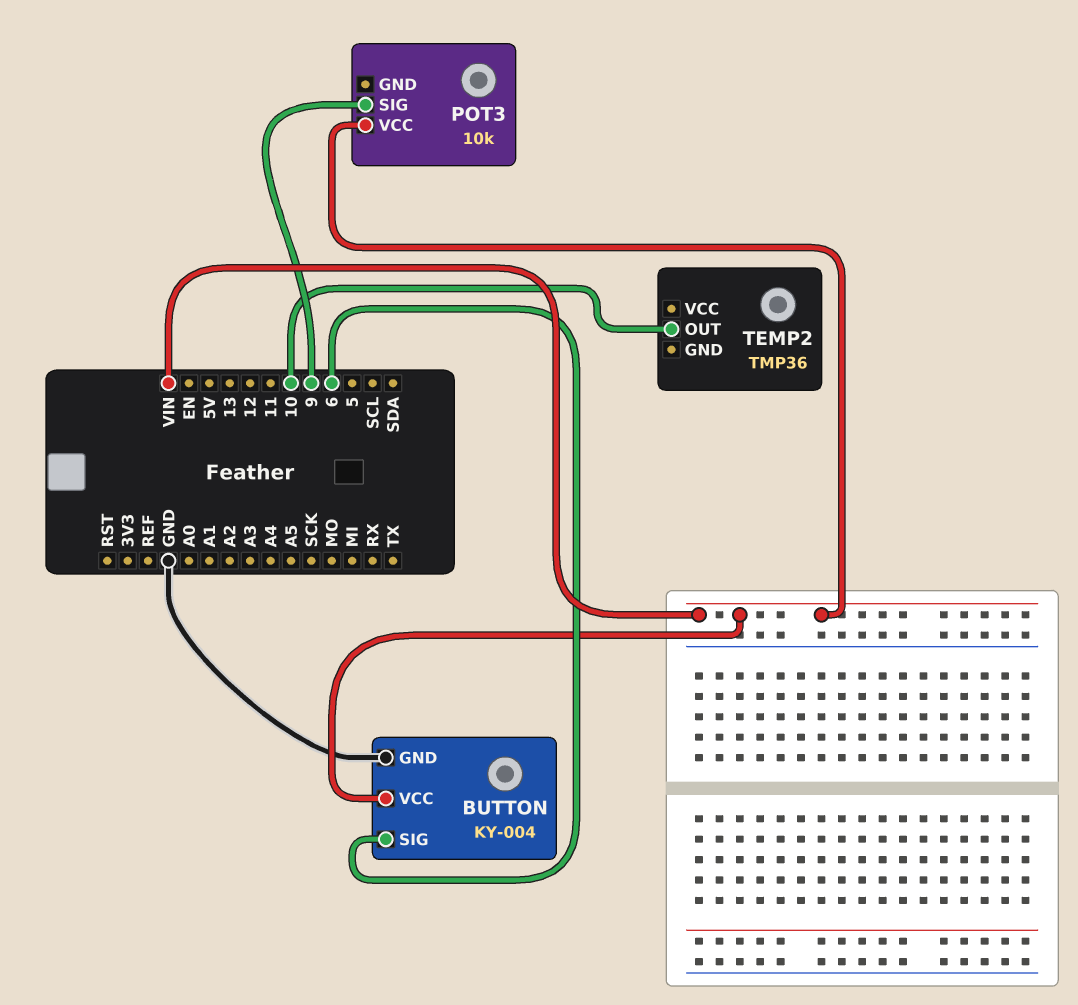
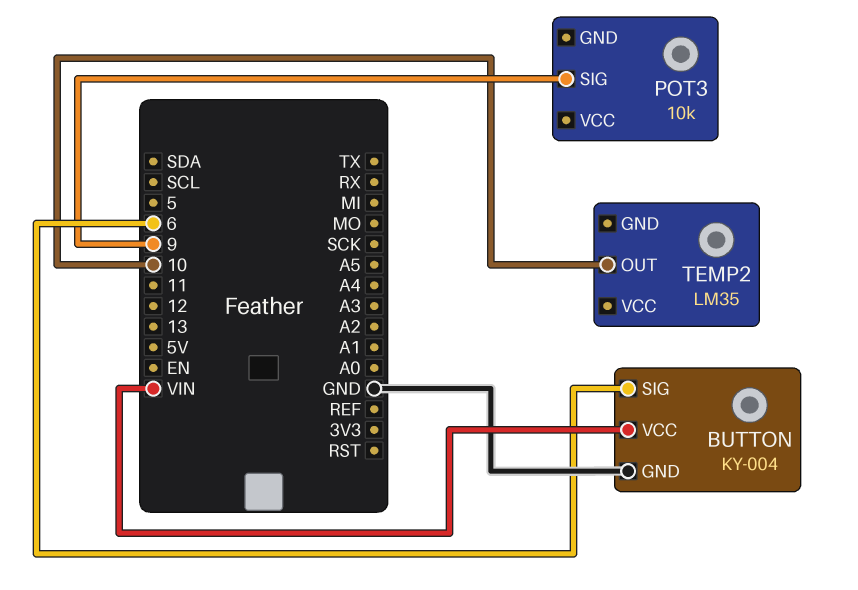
POT3 pin VCC: VIN -> none
TEMP2: TMP36 -> LM35

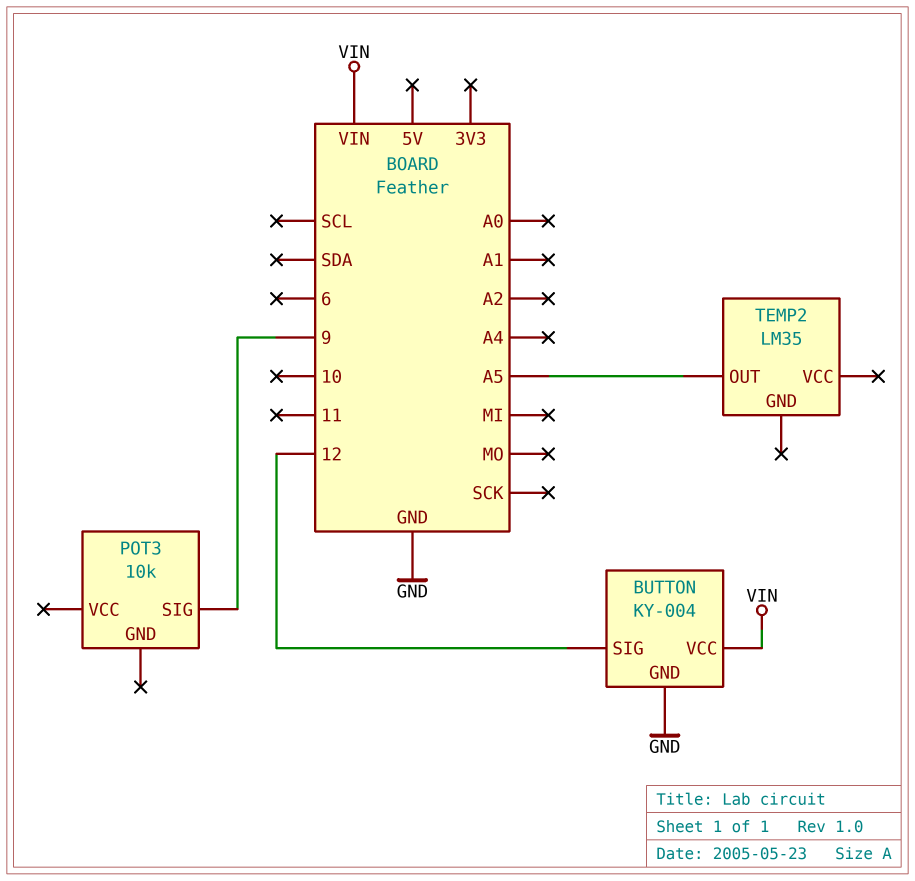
BUTTON pin SIG: 6 -> 12
TEMP2 pin OUT: 10 -> A5

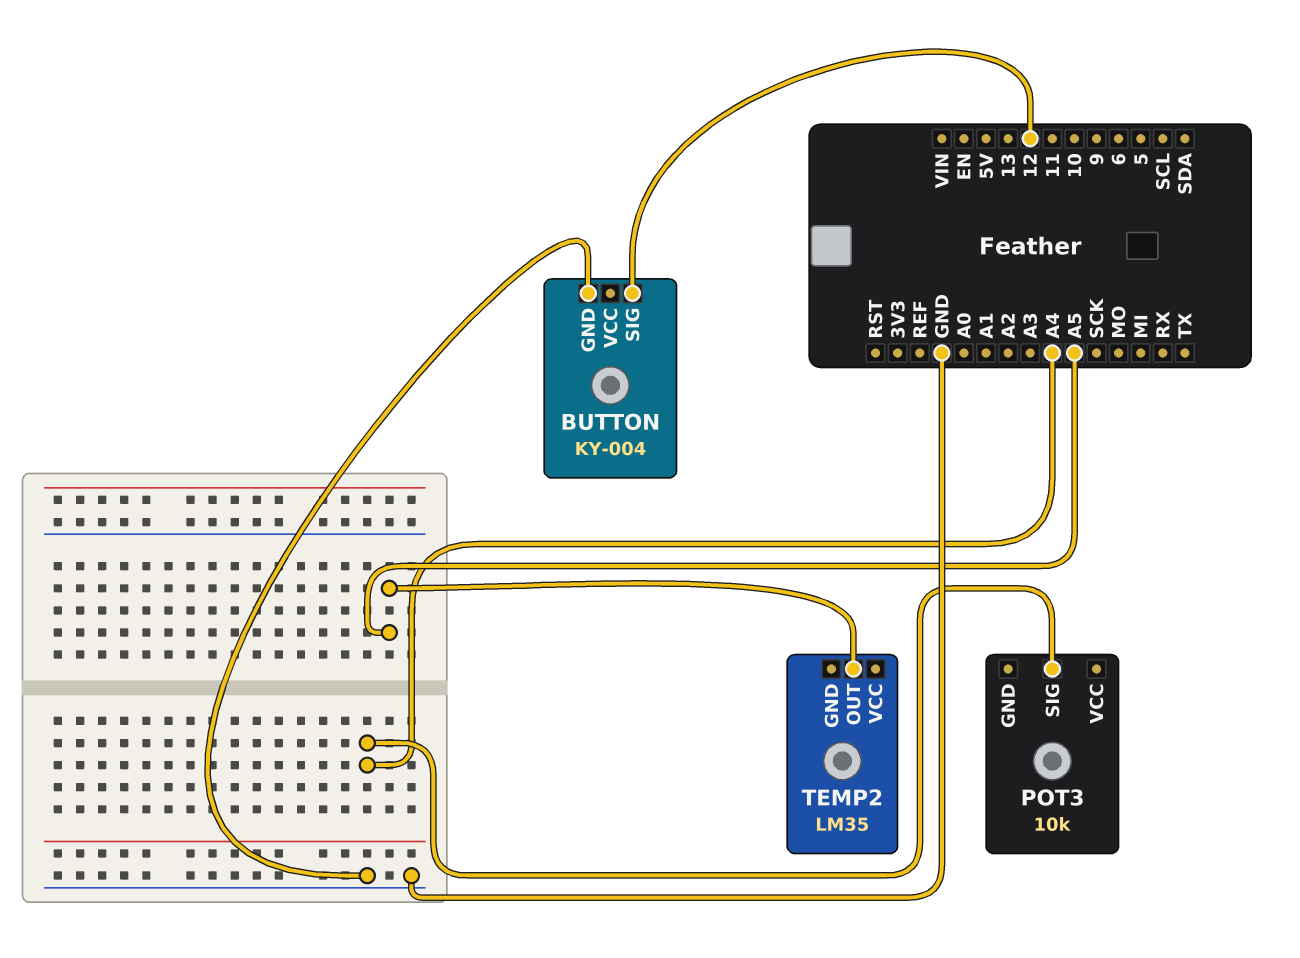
BUTTON pin VCC: VIN -> none
POT3 pin SIG: 9 -> A4

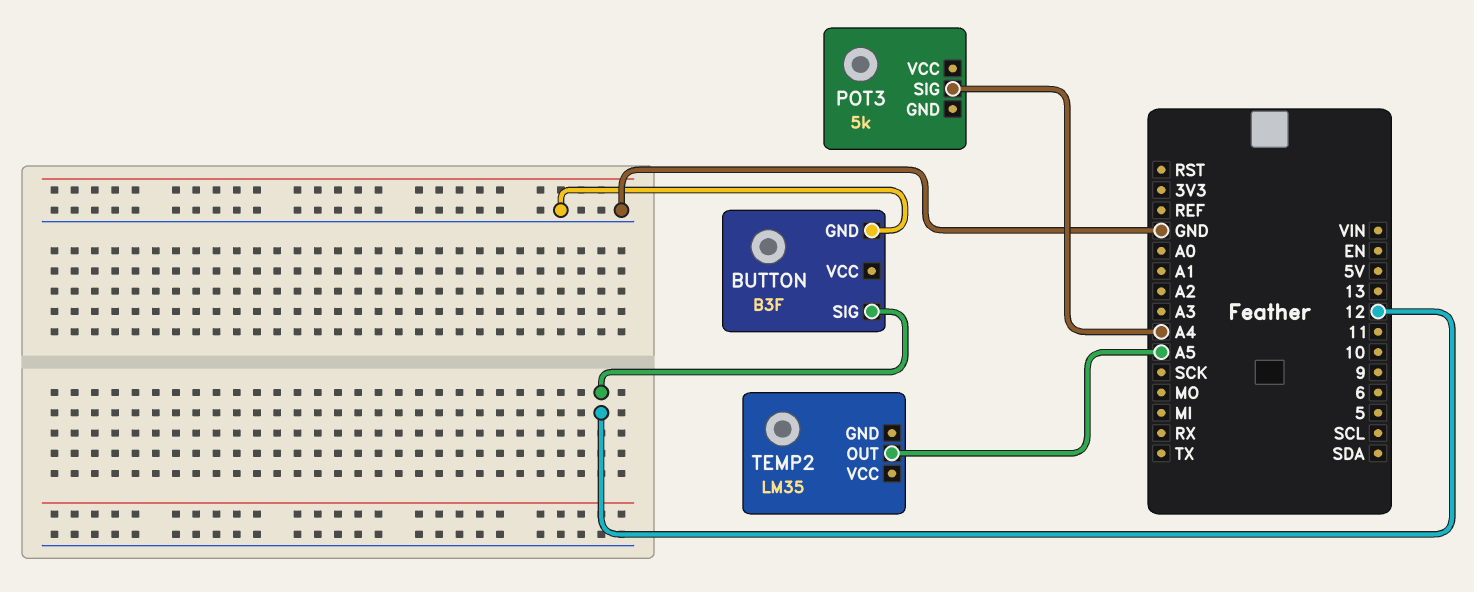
BUTTON: KY-004 -> B3F
POT3: 10k -> 5k

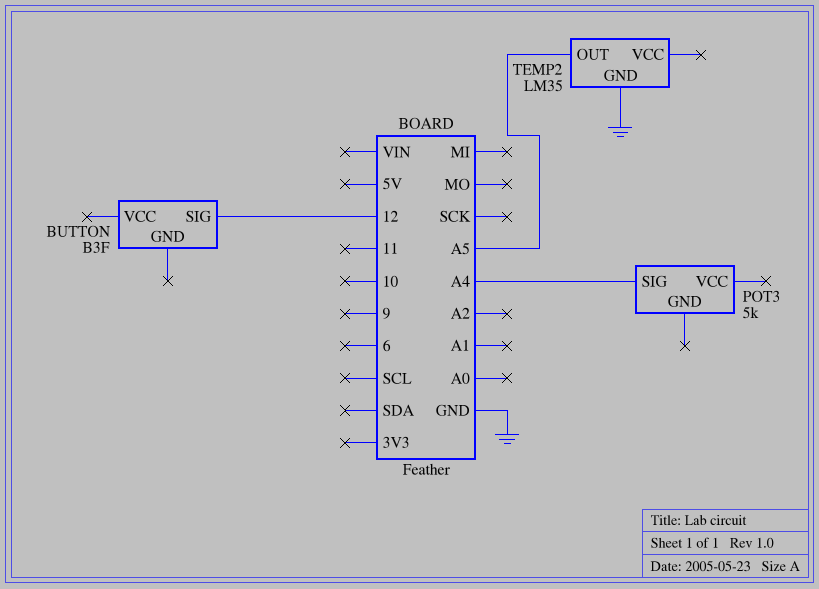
BUTTON pin GND: GND -> none
TEMP2 pin GND: none -> GND

